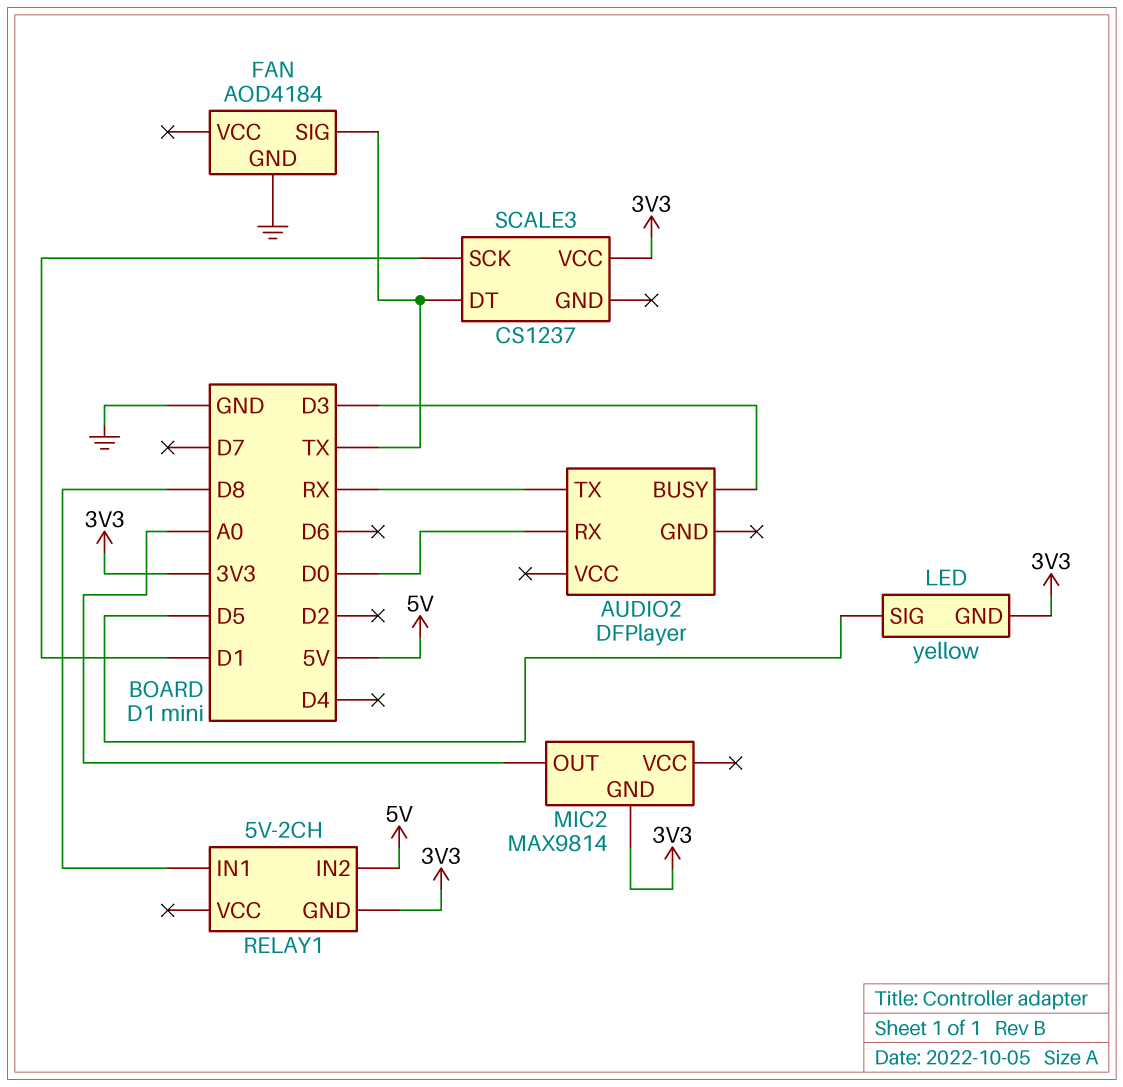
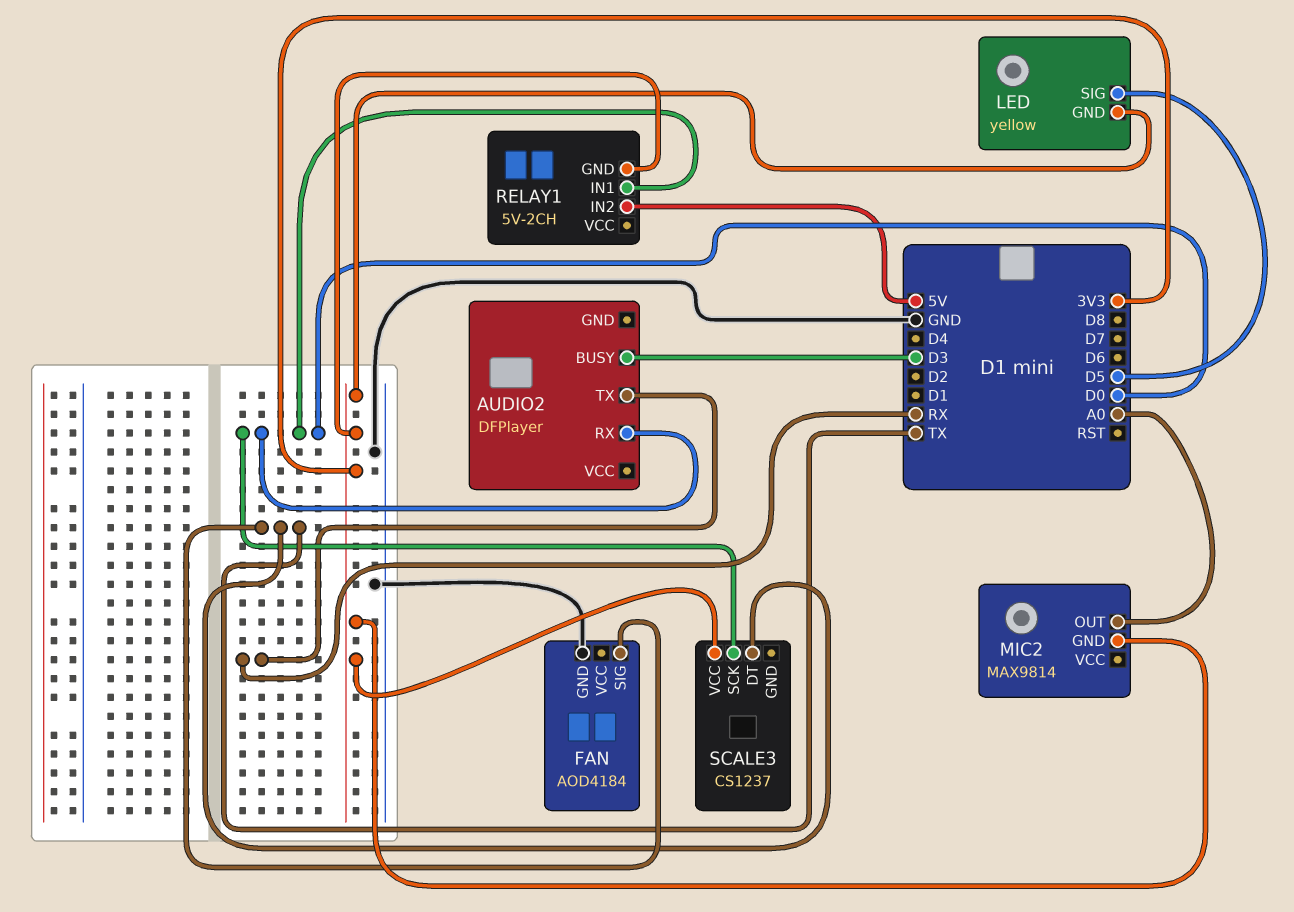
RELAY1 pin IN1: D8 -> D0
SCALE3 pin SCK: D1 -> D0

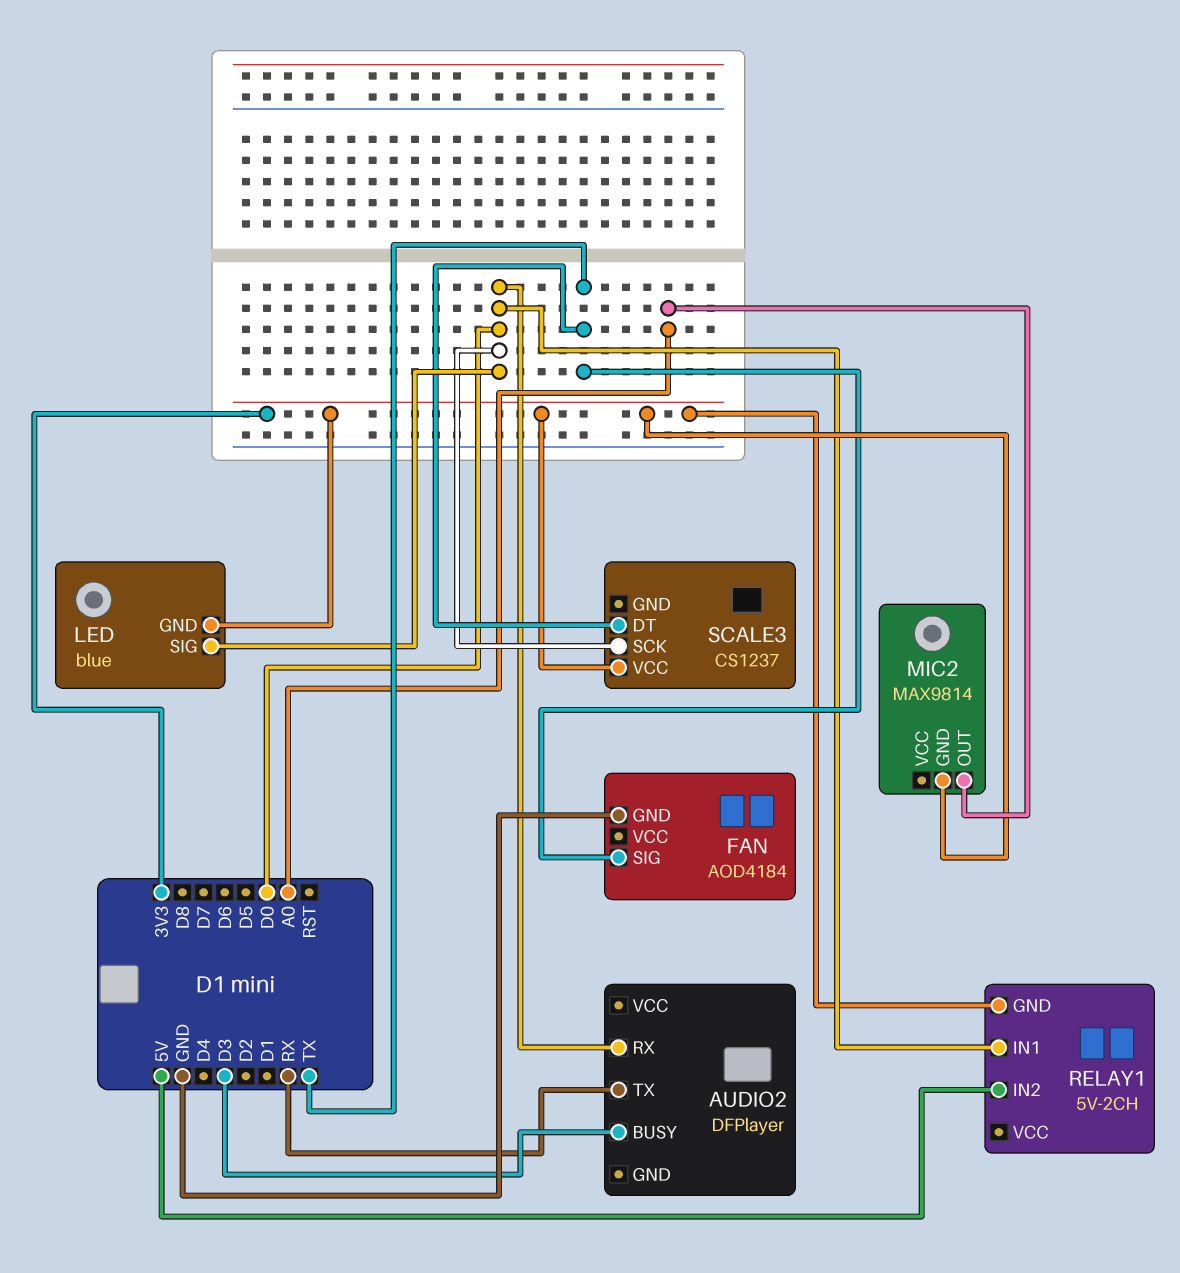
LED: yellow -> blue
LED pin SIG: D5 -> D0

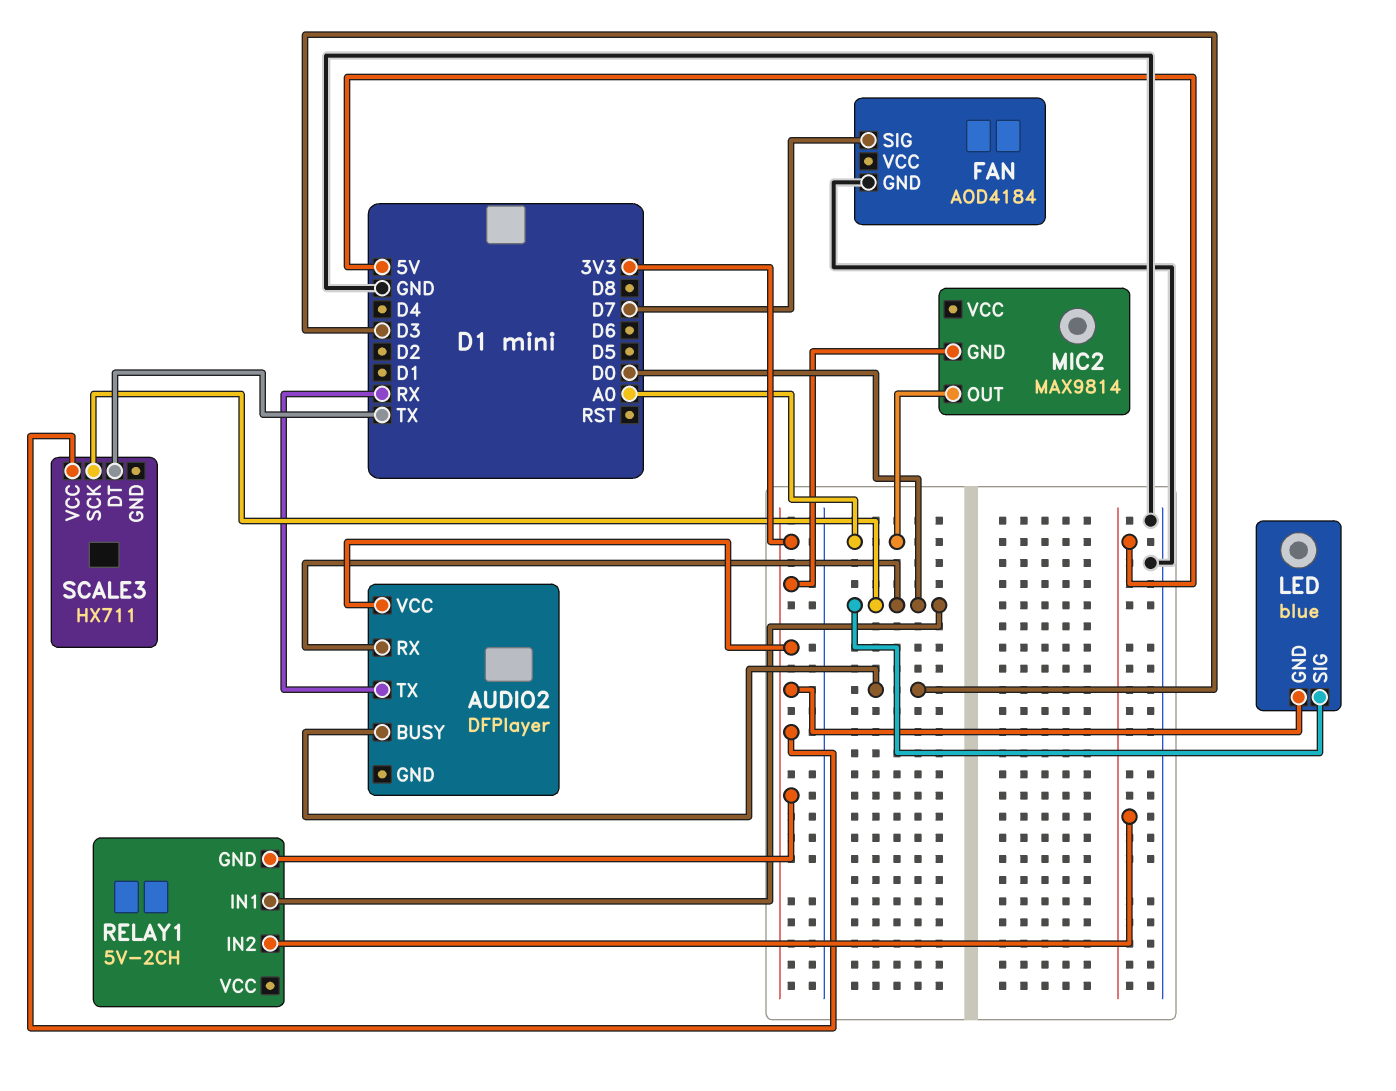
AUDIO2 pin VCC: none -> 3V3
FAN pin SIG: TX -> D7
SCALE3: CS1237 -> HX711

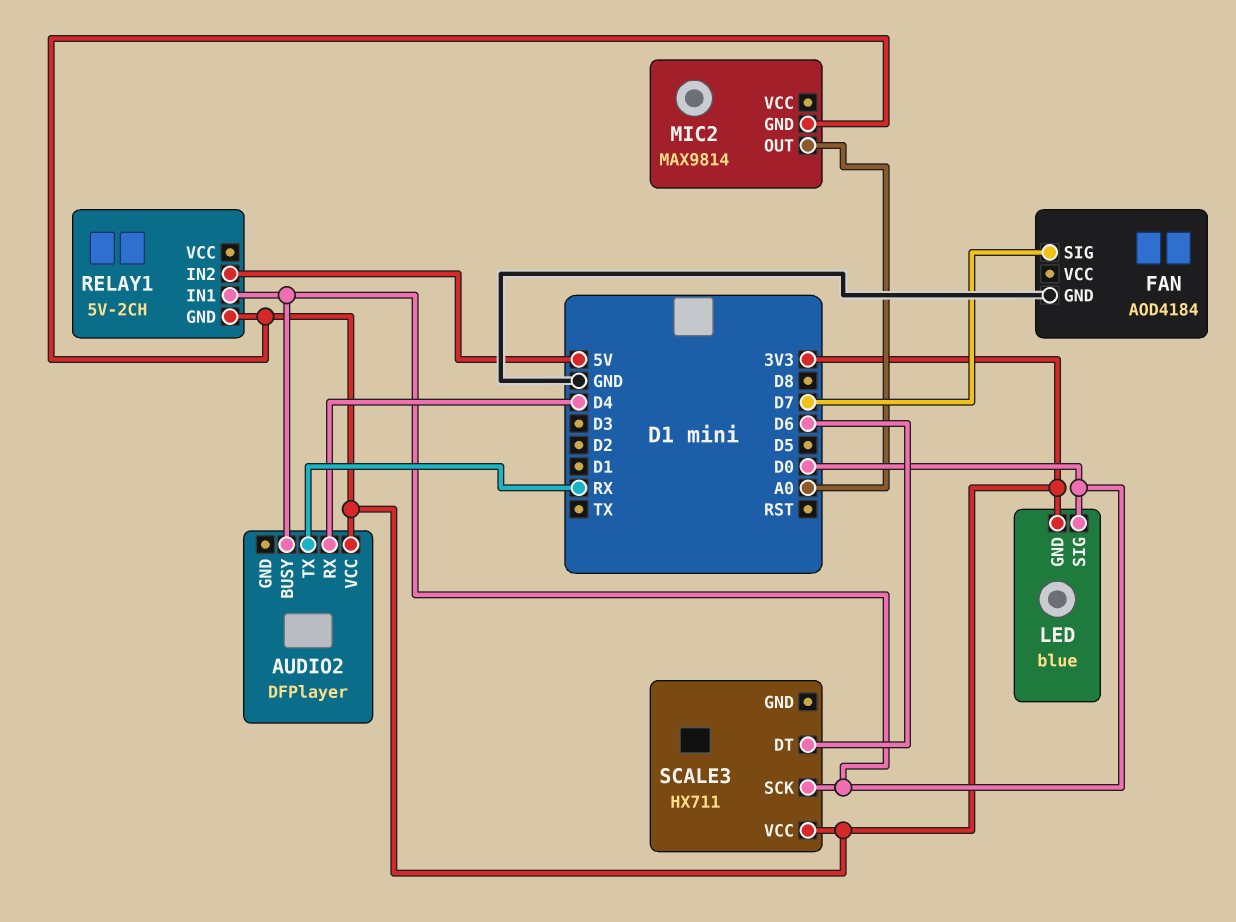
AUDIO2 pin BUSY: D3 -> D0
AUDIO2 pin RX: D0 -> D4
SCALE3 pin DT: TX -> D6

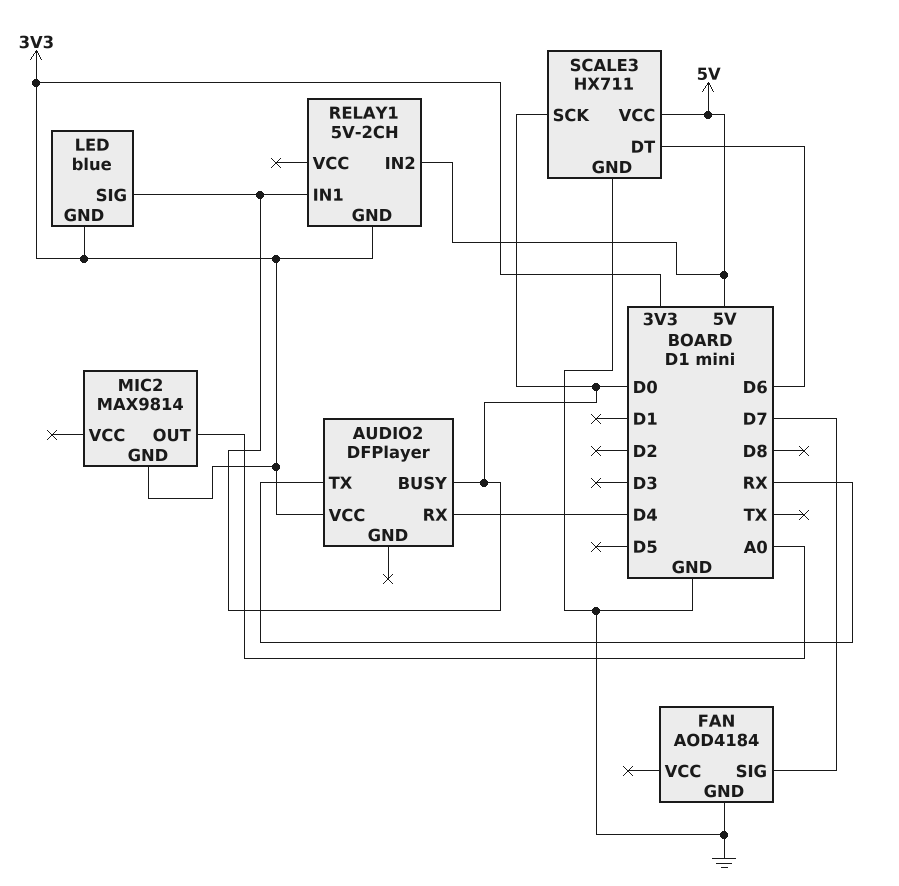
SCALE3 pin GND: none -> GND
SCALE3 pin VCC: 3V3 -> 5V

